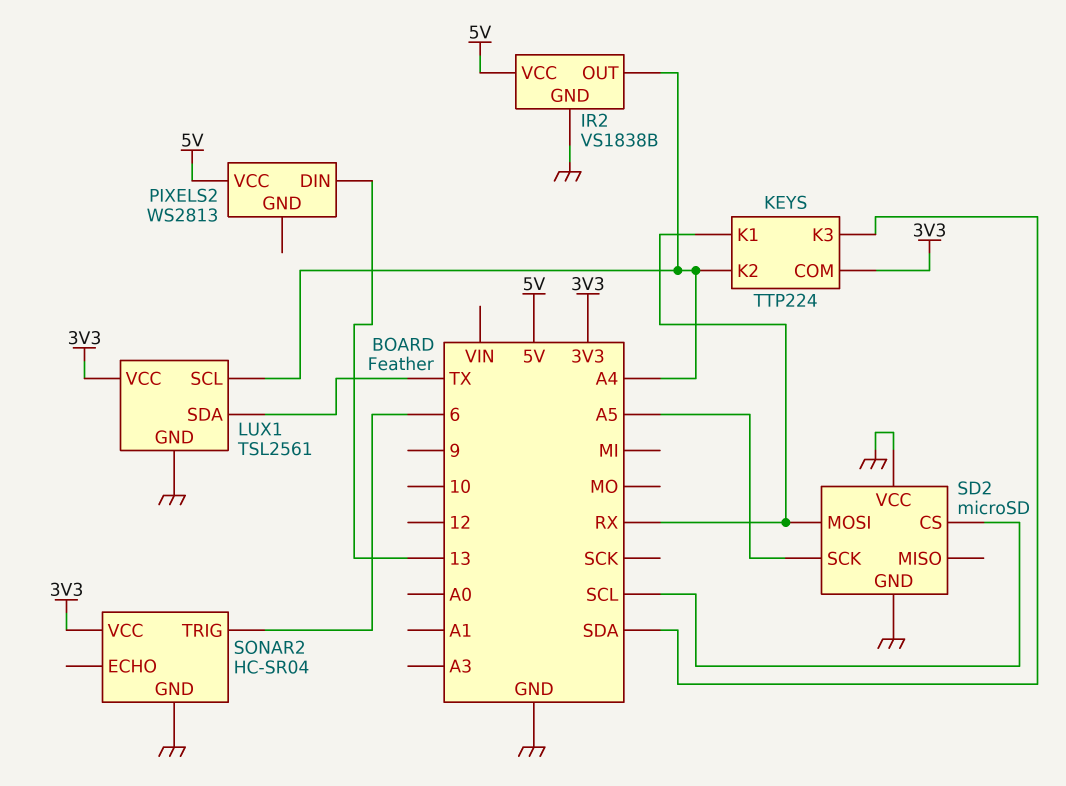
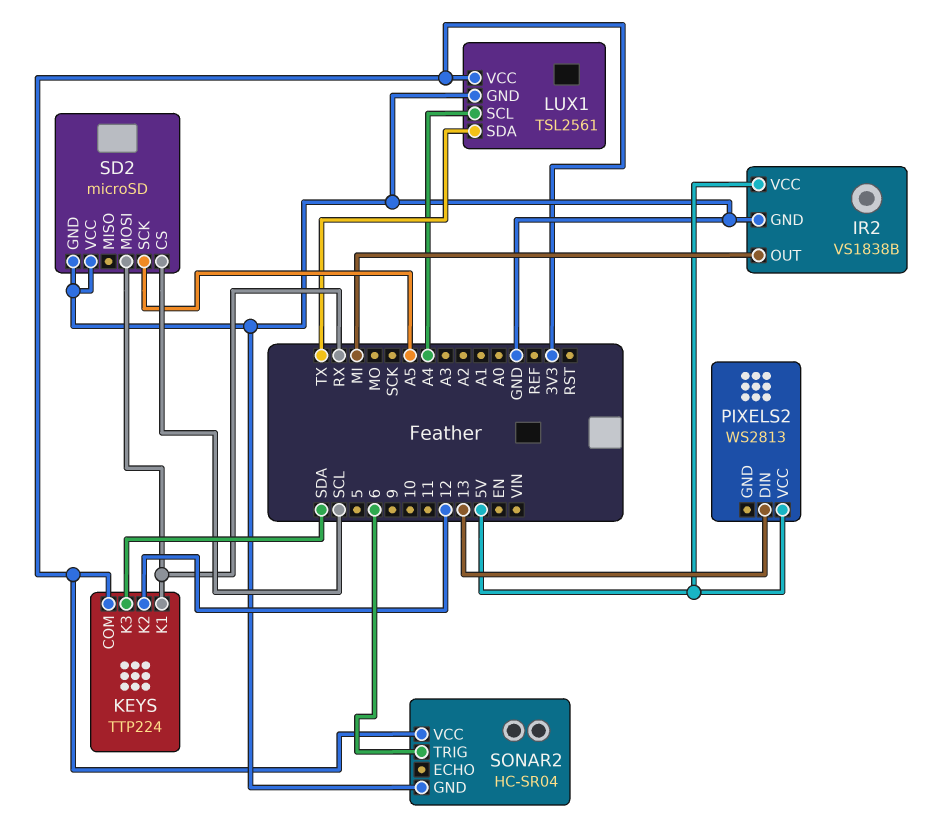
IR2 pin OUT: A4 -> MI
KEYS pin K2: A4 -> 12

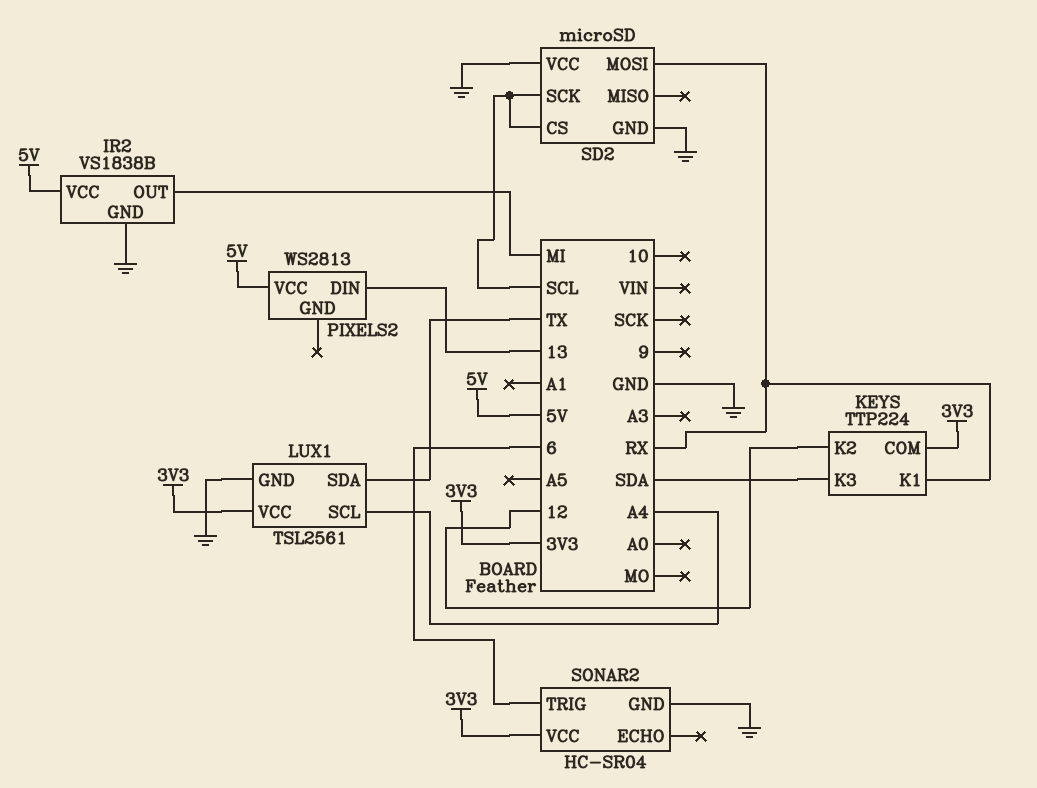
SD2 pin SCK: A5 -> SCL

